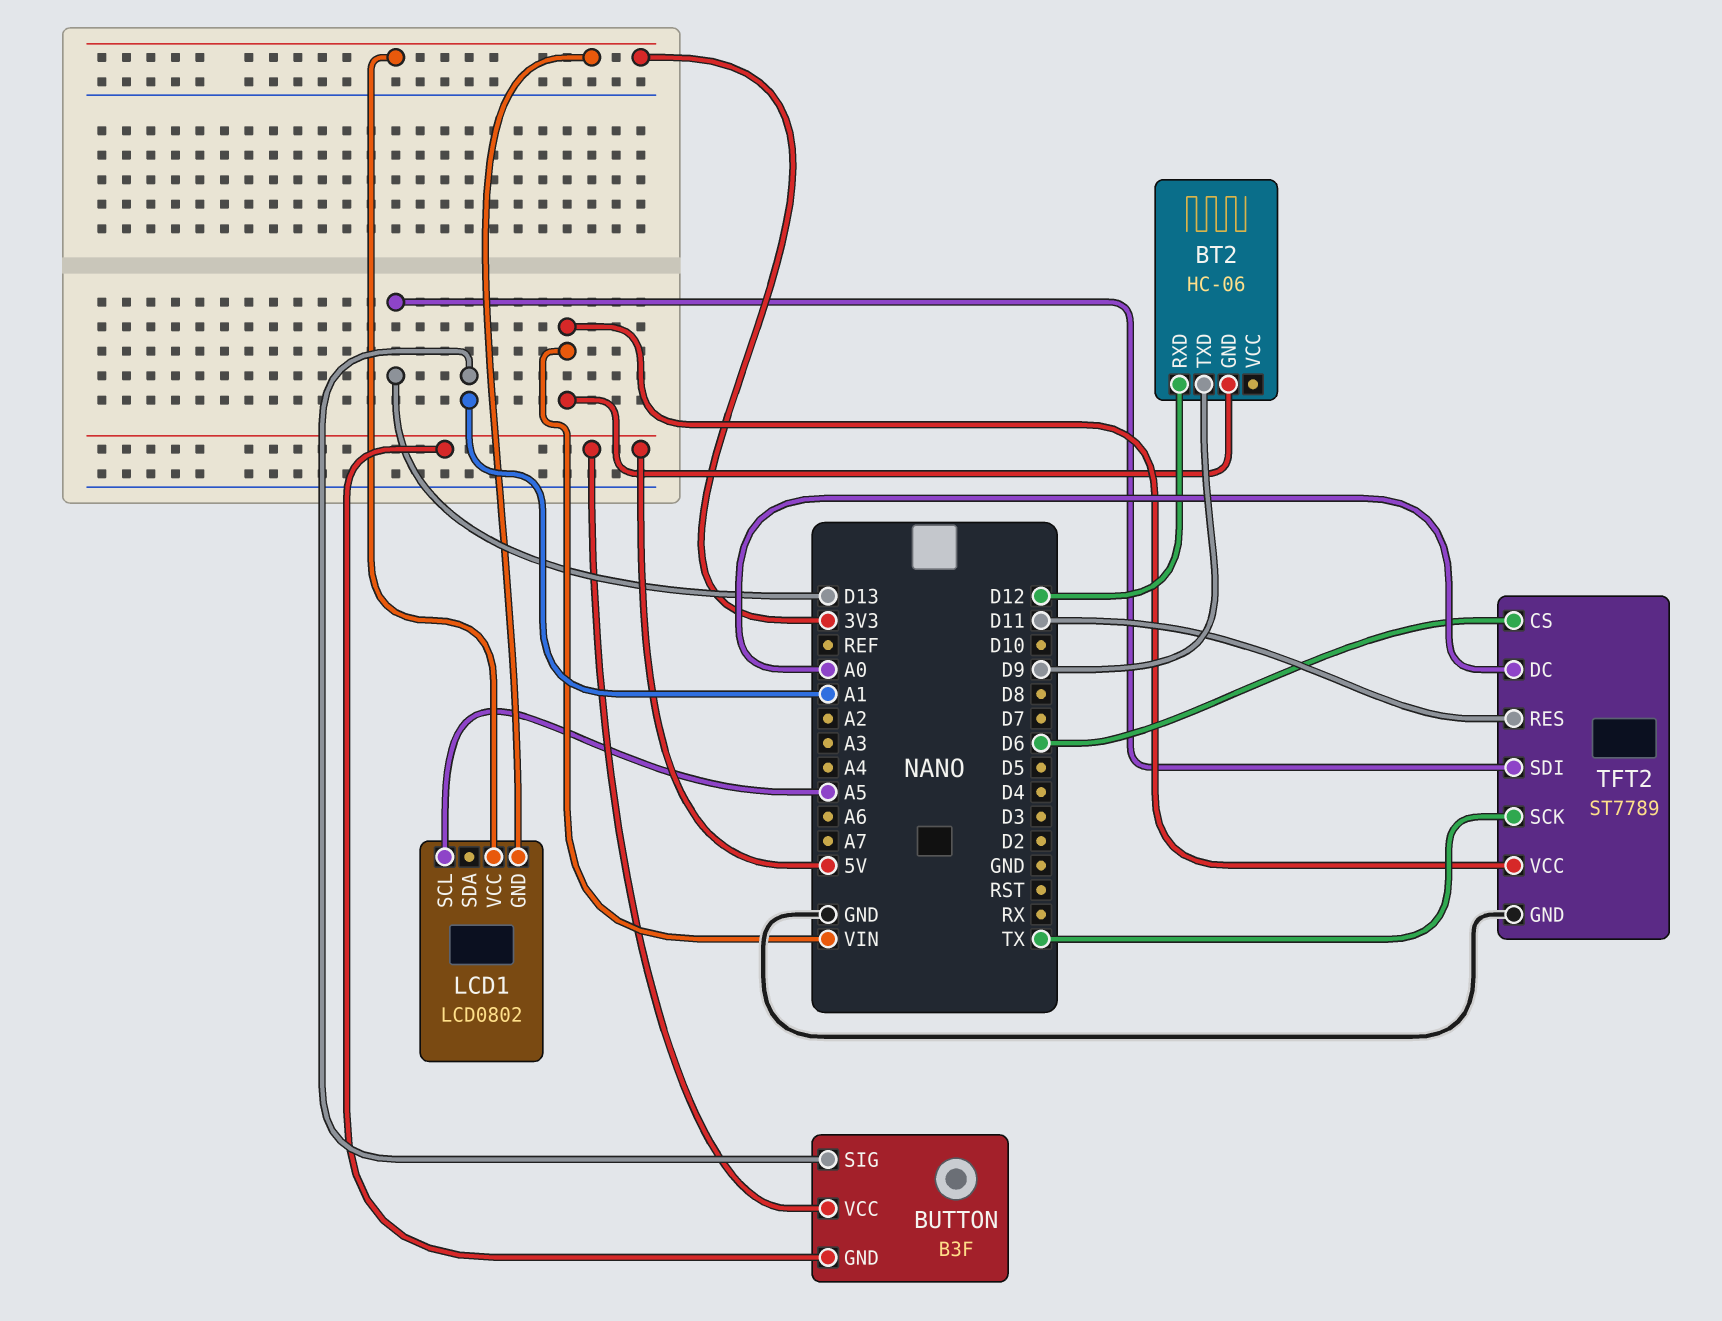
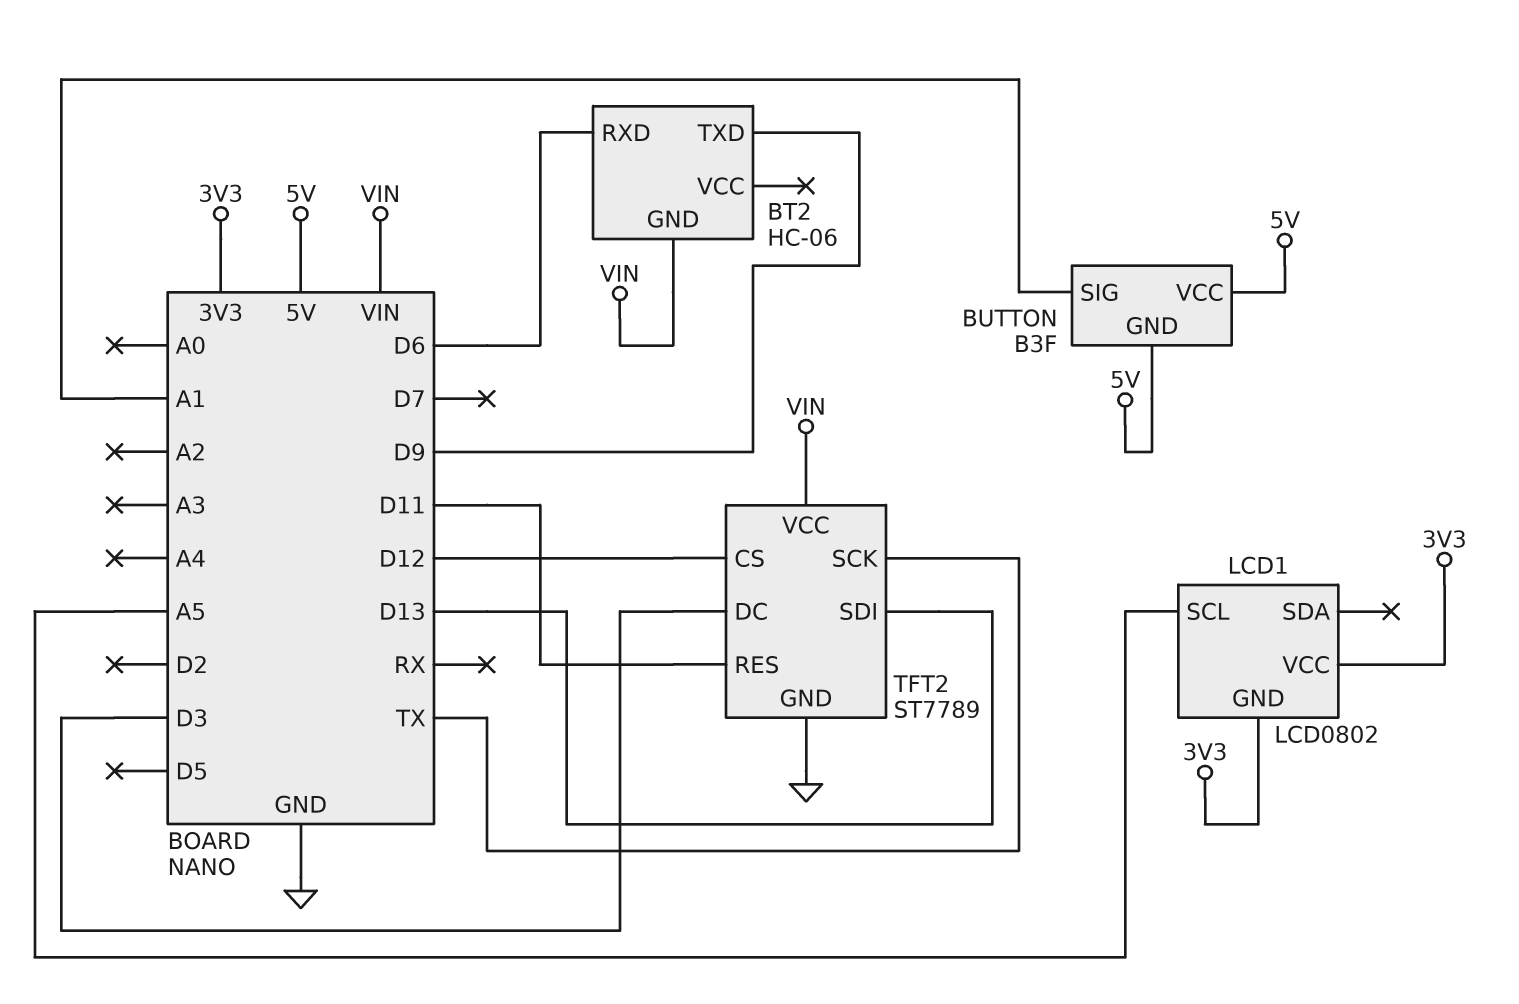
BT2 pin RXD: D12 -> D6
TFT2 pin CS: D6 -> D12
TFT2 pin DC: A0 -> D3

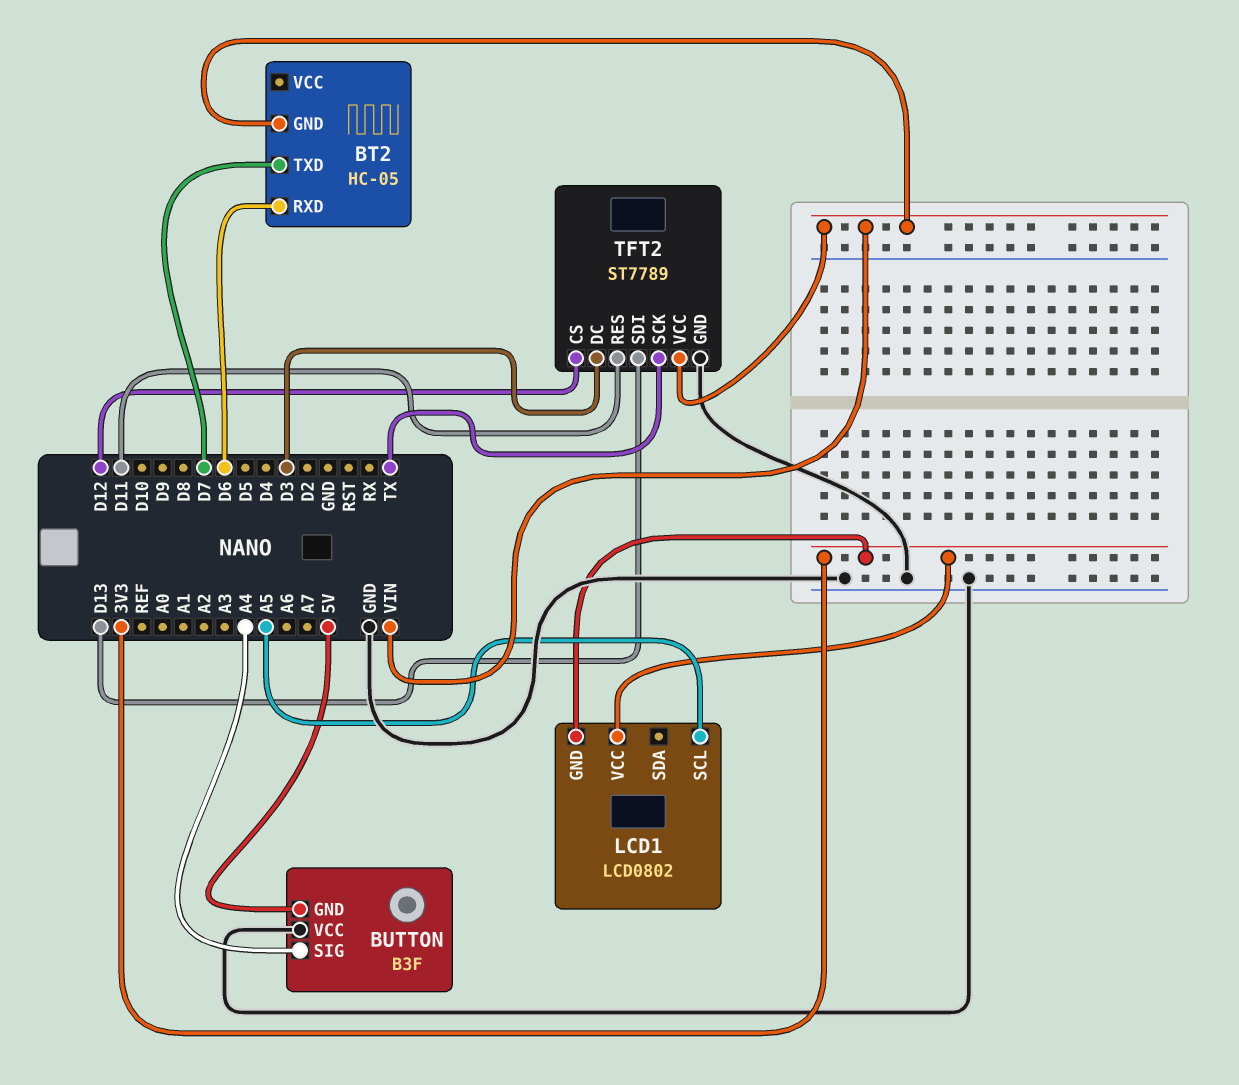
BT2: HC-06 -> HC-05
BT2 pin TXD: D9 -> D7
BUTTON pin SIG: A1 -> A4
BUTTON pin VCC: 5V -> GND

